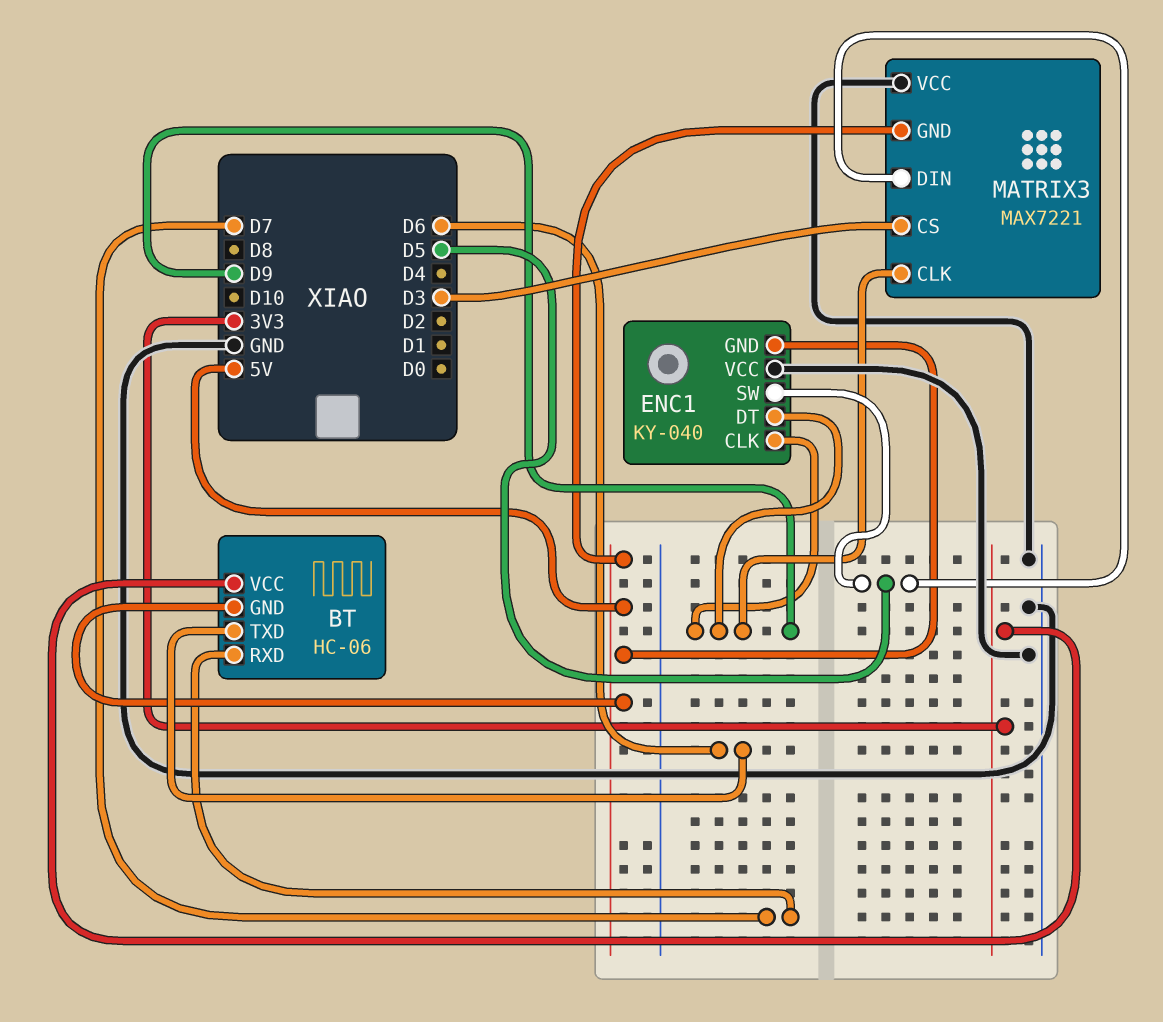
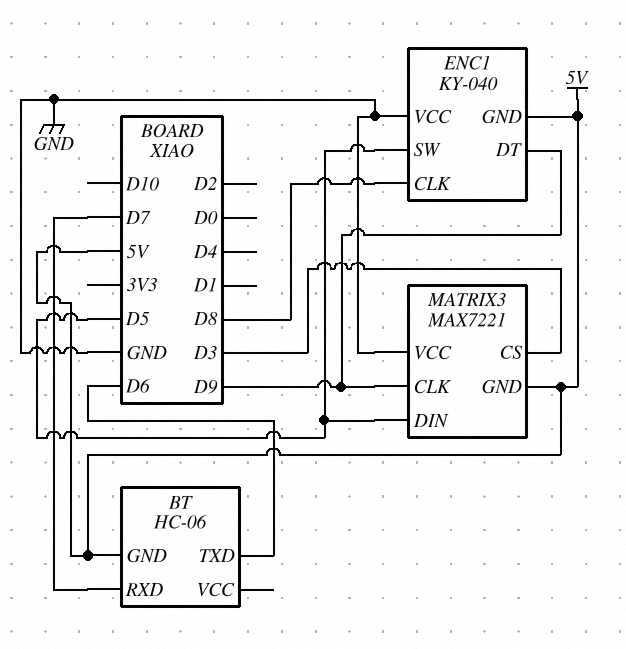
BT pin VCC: 3V3 -> none
ENC1 pin CLK: D9 -> D8

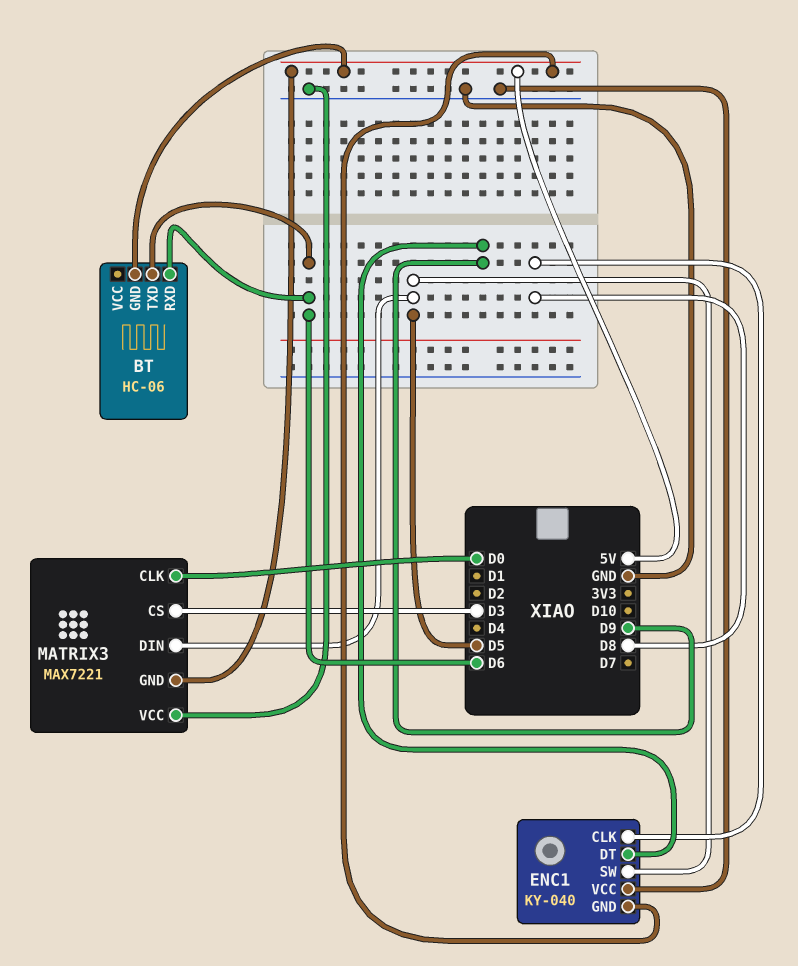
BT pin RXD: D7 -> D6
MATRIX3 pin CLK: D9 -> D0

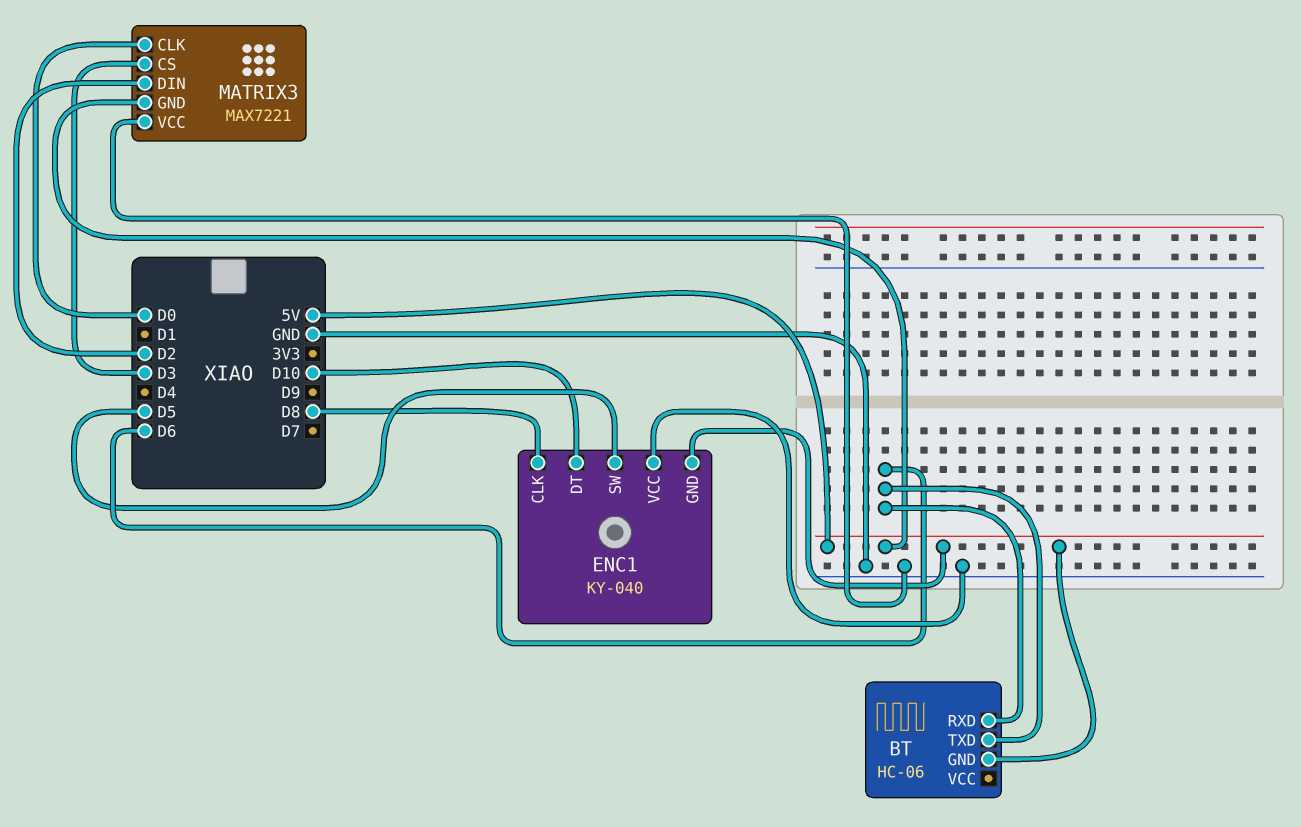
ENC1 pin DT: D9 -> D10
MATRIX3 pin DIN: D5 -> D2

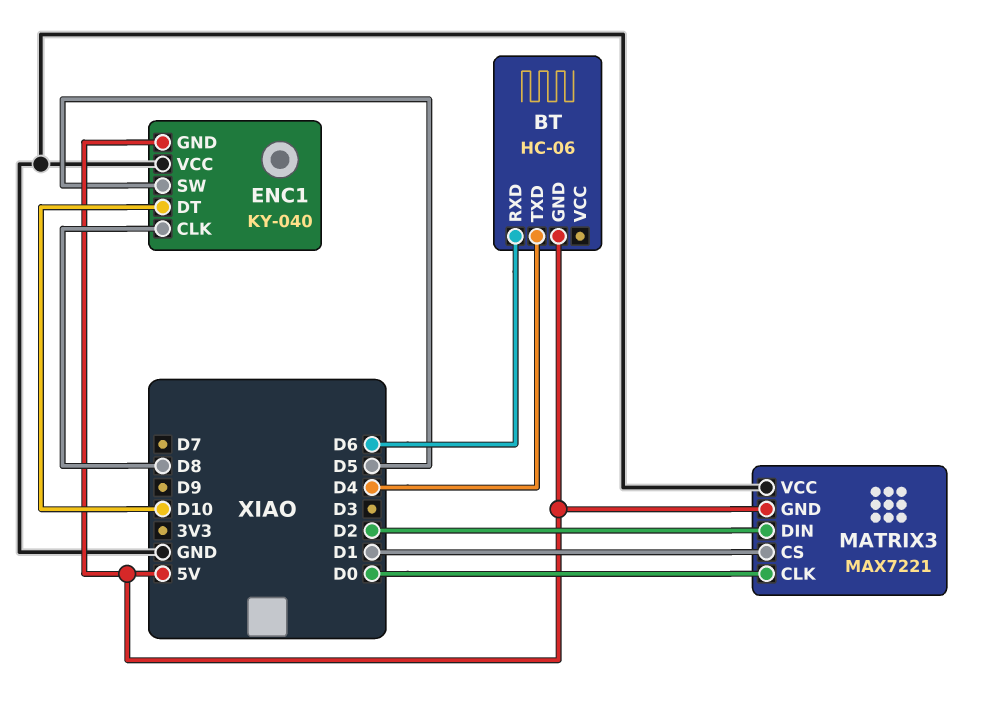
BT pin TXD: D6 -> D4
MATRIX3 pin CS: D3 -> D1

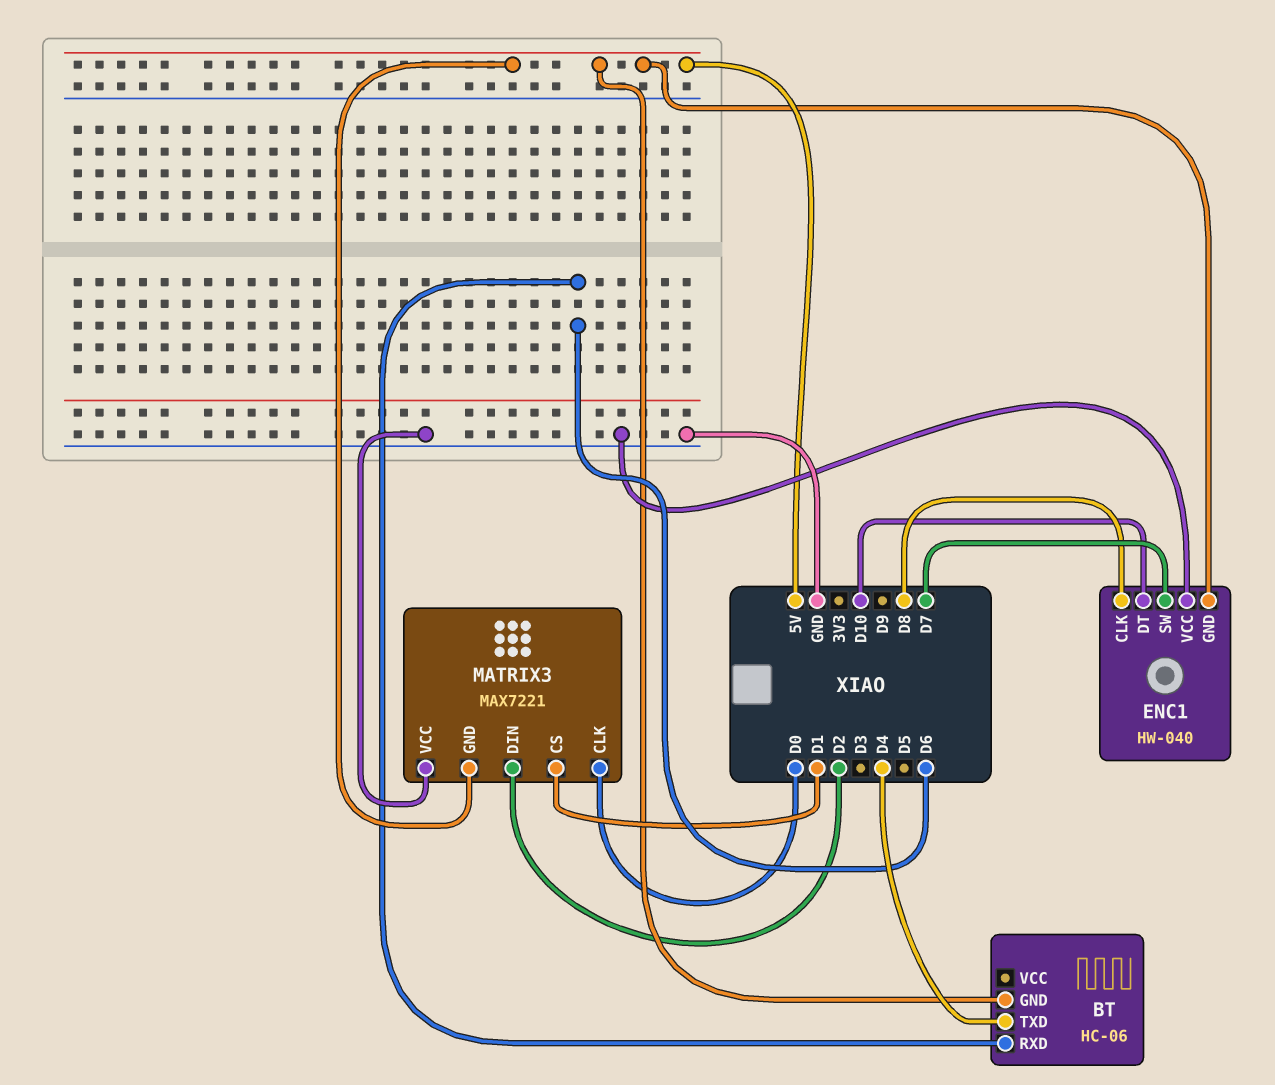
ENC1: KY-040 -> HW-040
ENC1 pin SW: D5 -> D7

